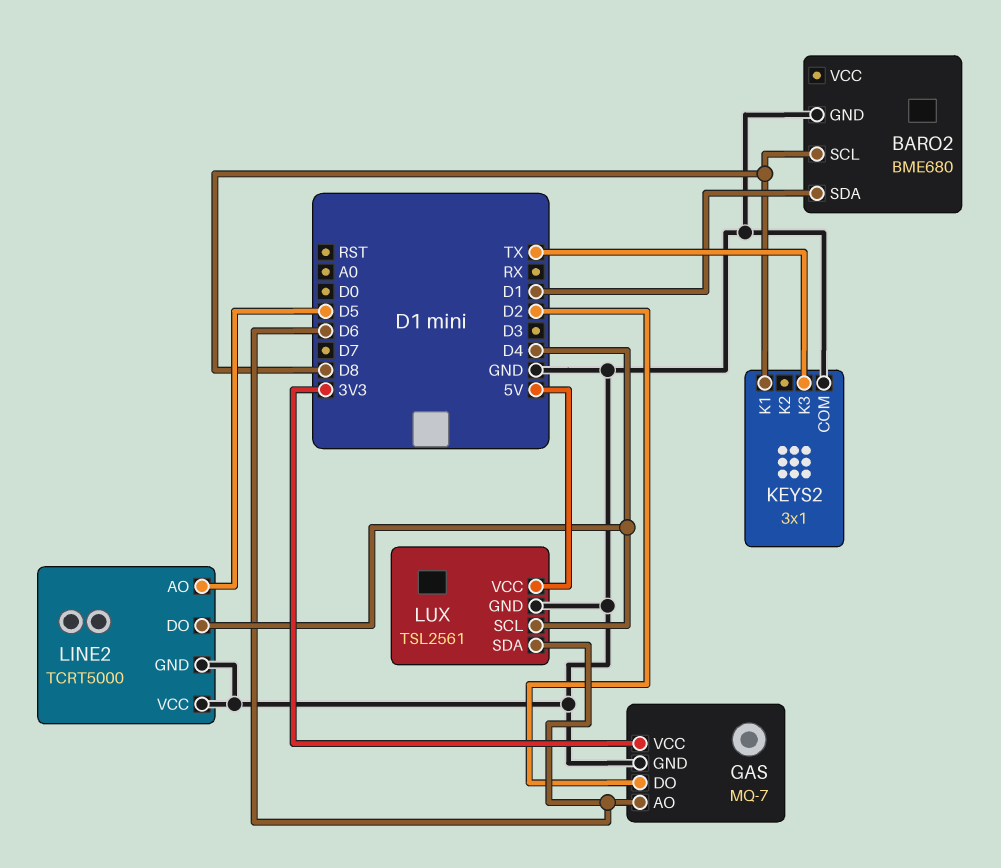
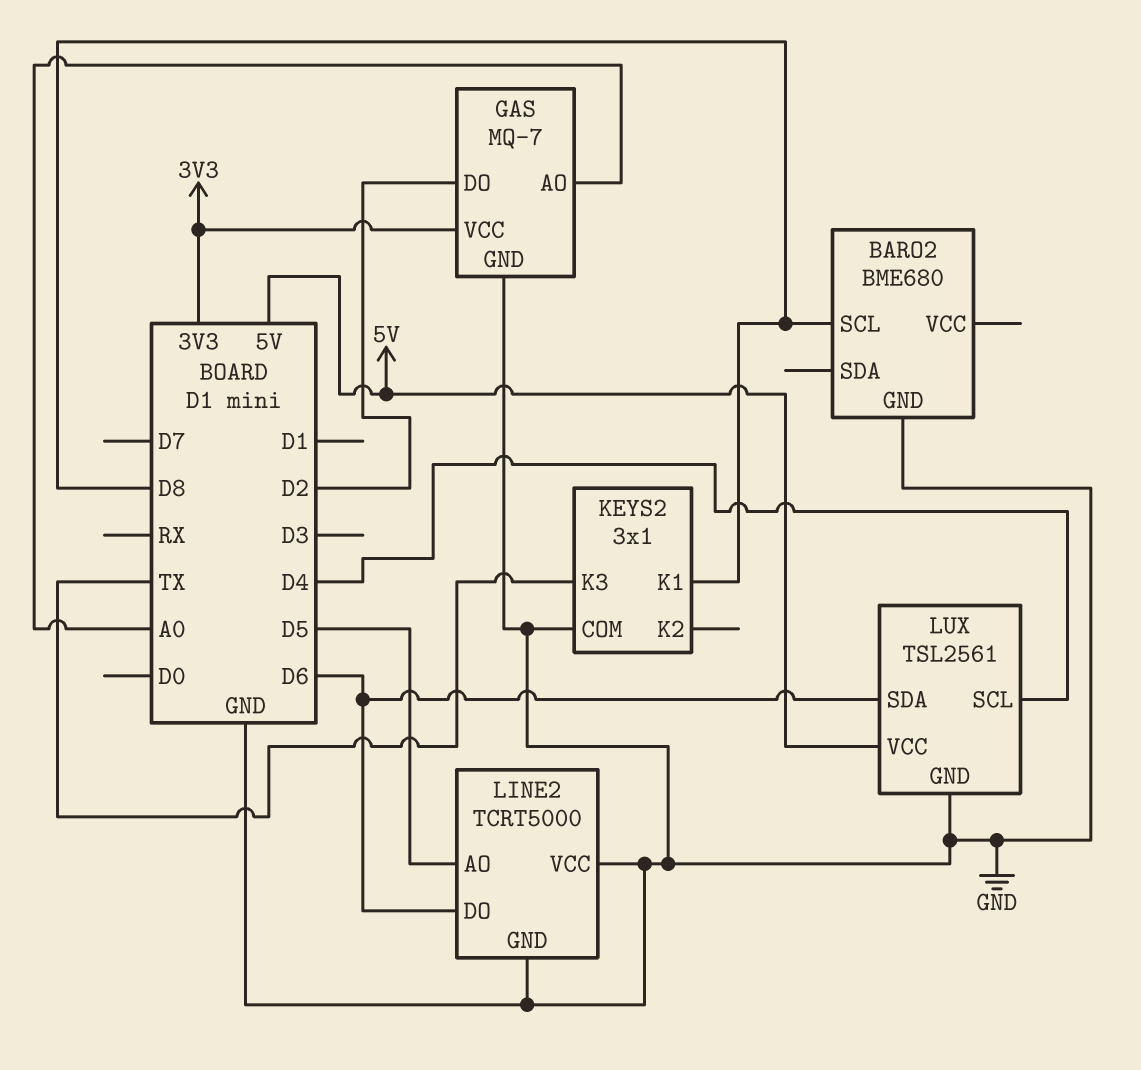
BARO2 pin SDA: D1 -> none
GAS pin AO: D6 -> A0
LINE2 pin DO: D4 -> D6

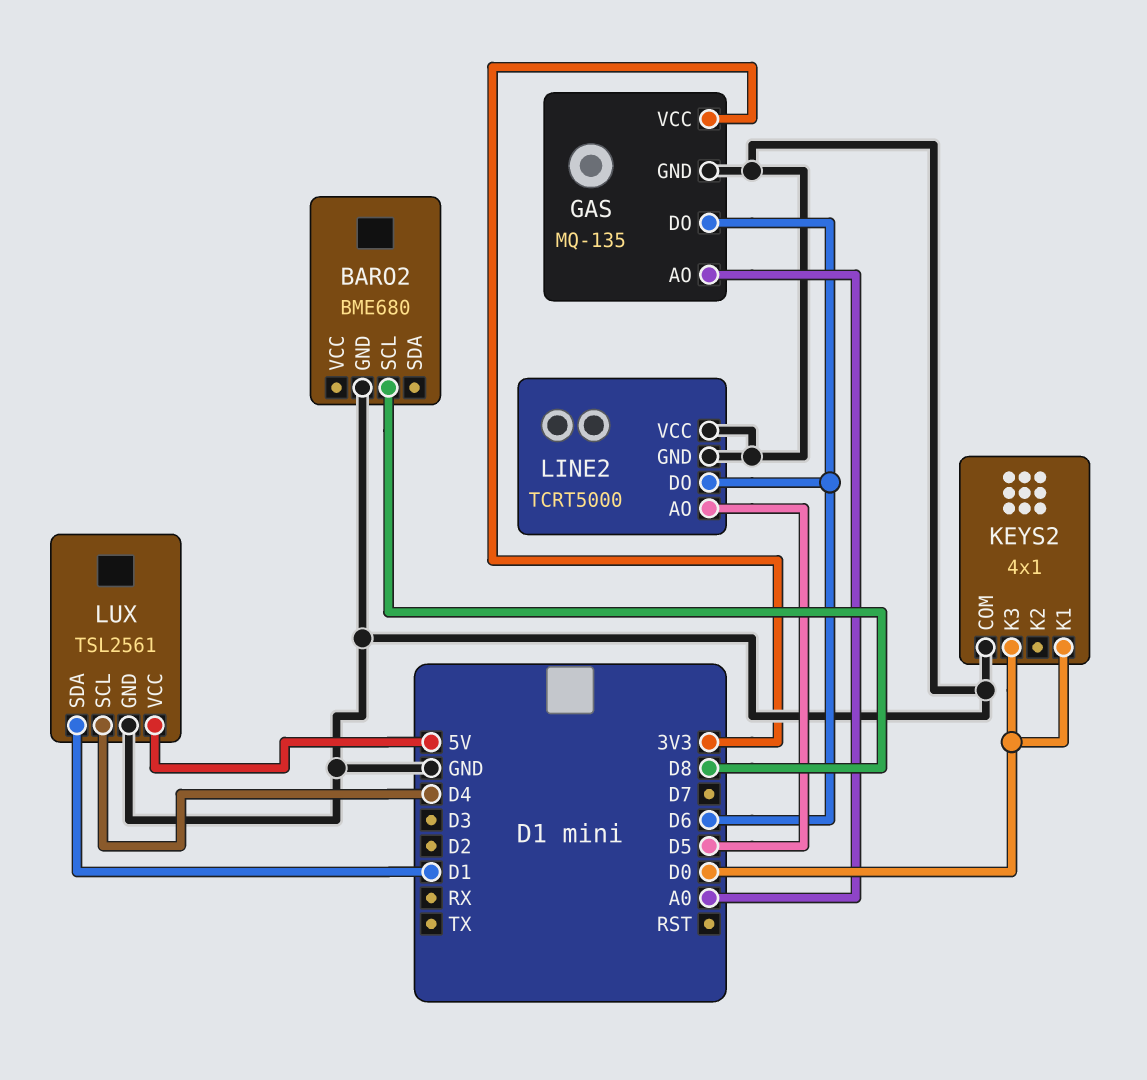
GAS: MQ-7 -> MQ-135
GAS pin DO: D2 -> D6
KEYS2: 3x1 -> 4x1
KEYS2 pin K1: D8 -> D0
KEYS2 pin K3: TX -> D0
LUX pin SDA: D6 -> D1

